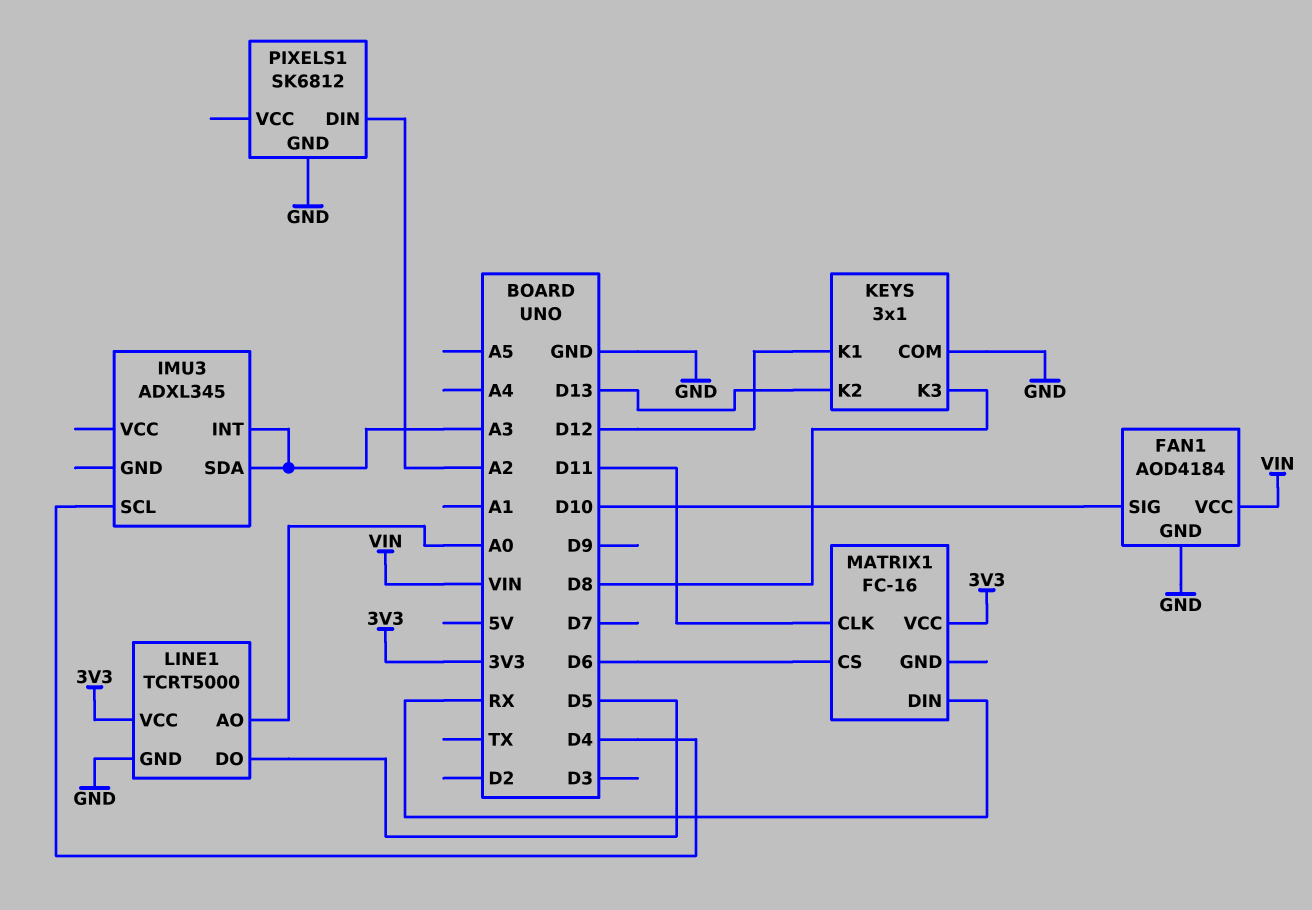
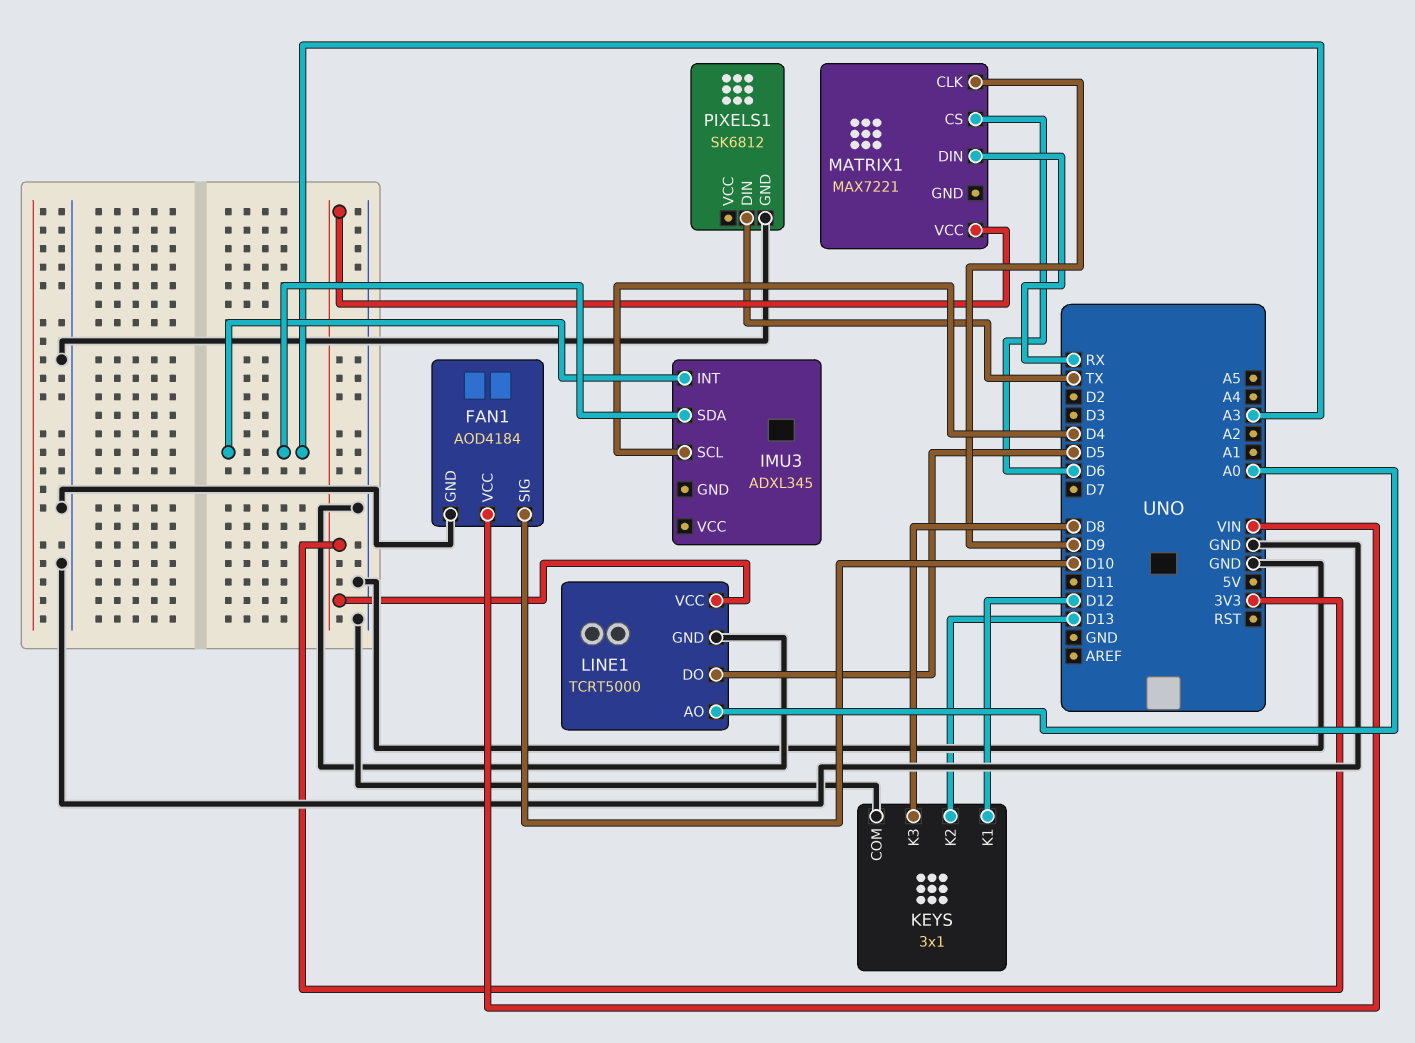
MATRIX1: FC-16 -> MAX7221
MATRIX1 pin CLK: D11 -> D9
PIXELS1 pin DIN: A2 -> TX

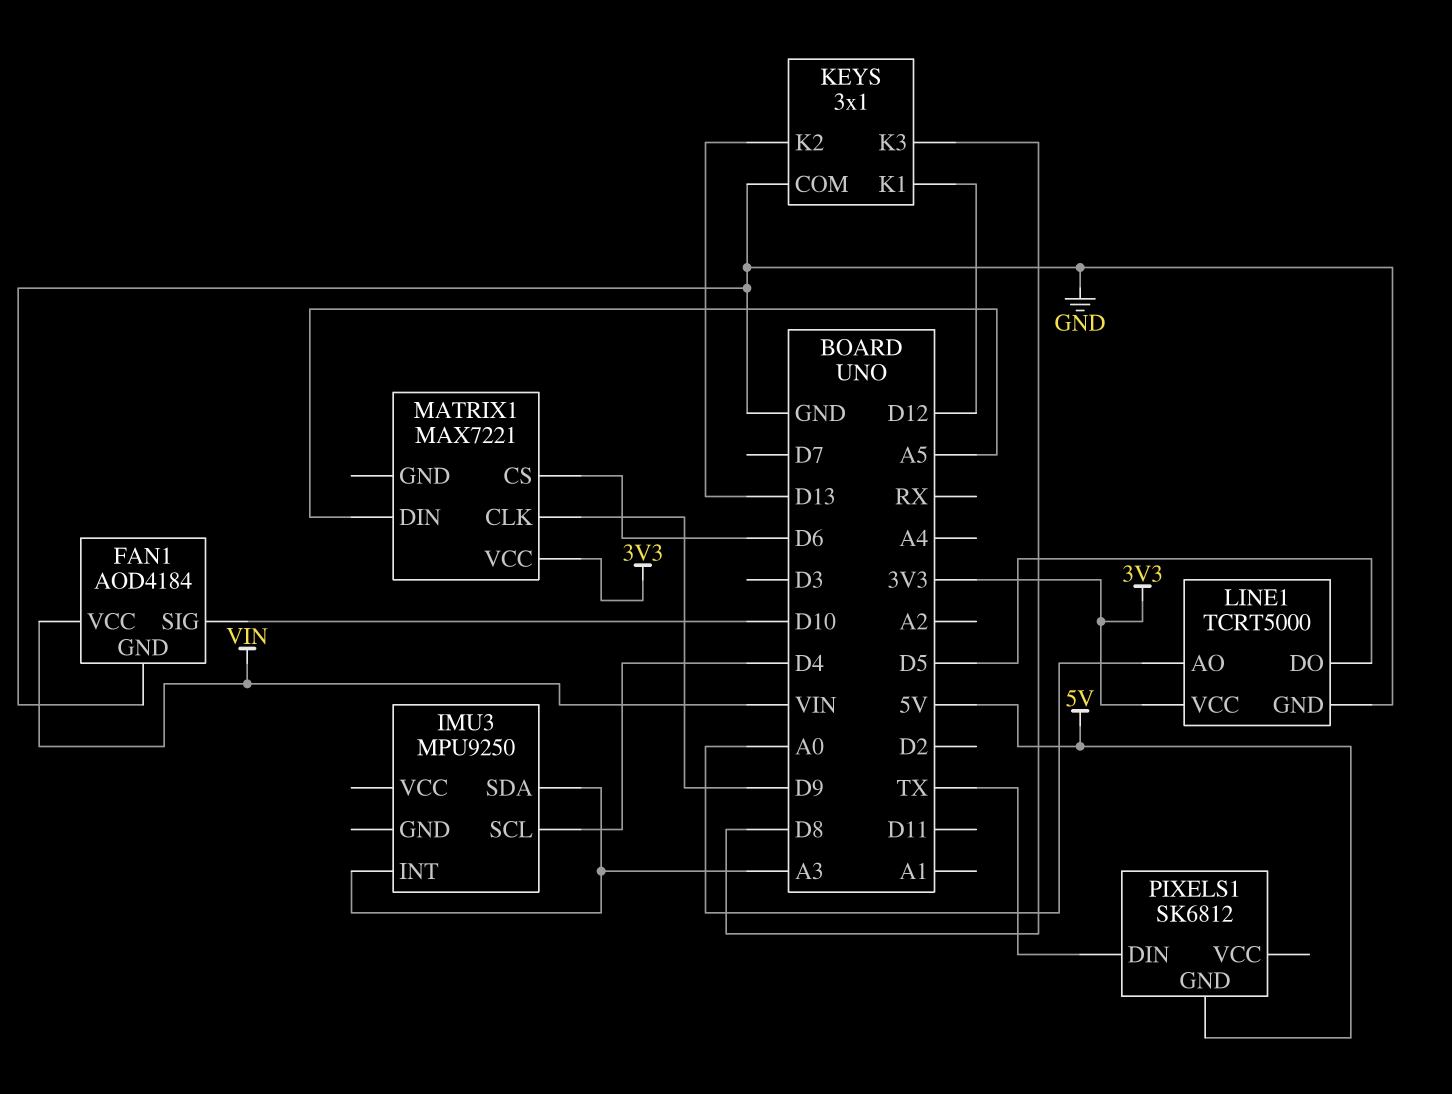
IMU3: ADXL345 -> MPU9250
MATRIX1 pin DIN: RX -> A5
PIXELS1 pin GND: GND -> 5V

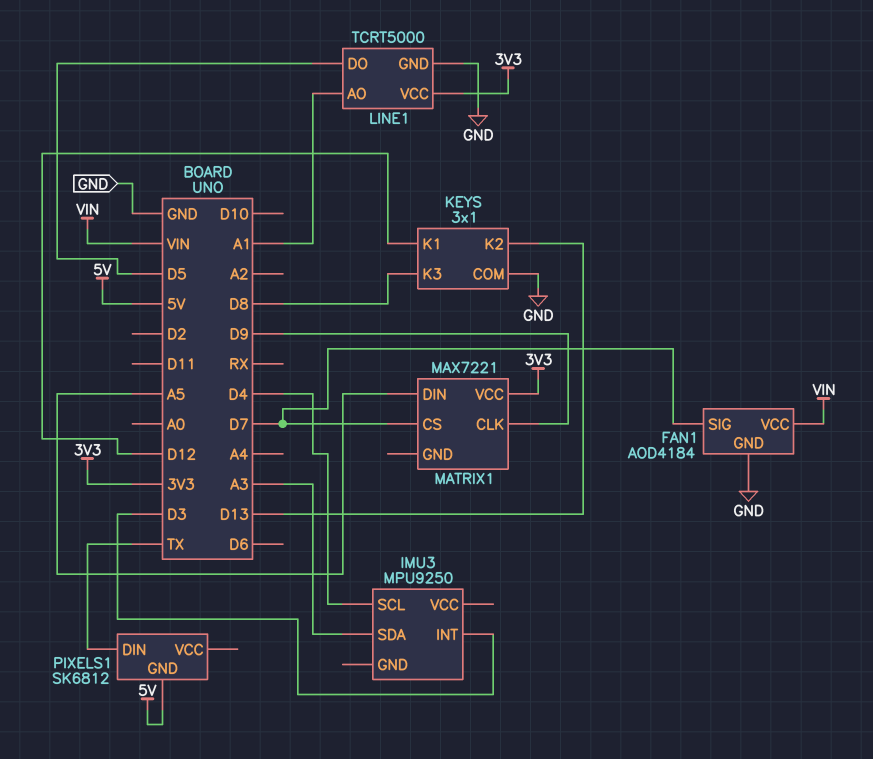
FAN1 pin SIG: D10 -> D7
IMU3 pin INT: A3 -> D3
LINE1 pin AO: A0 -> A1
MATRIX1 pin CS: D6 -> D7

